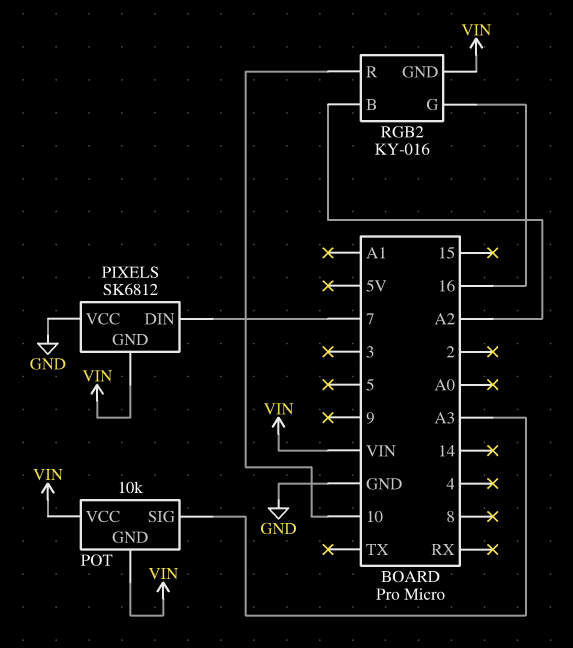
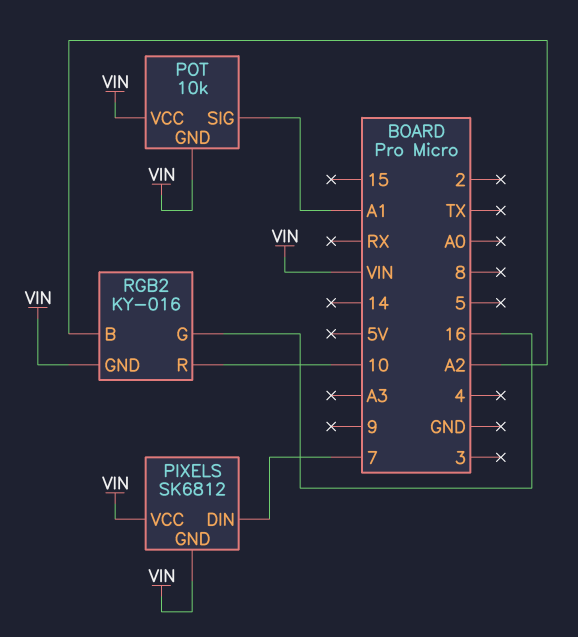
PIXELS pin VCC: GND -> VIN
POT pin SIG: A3 -> A1

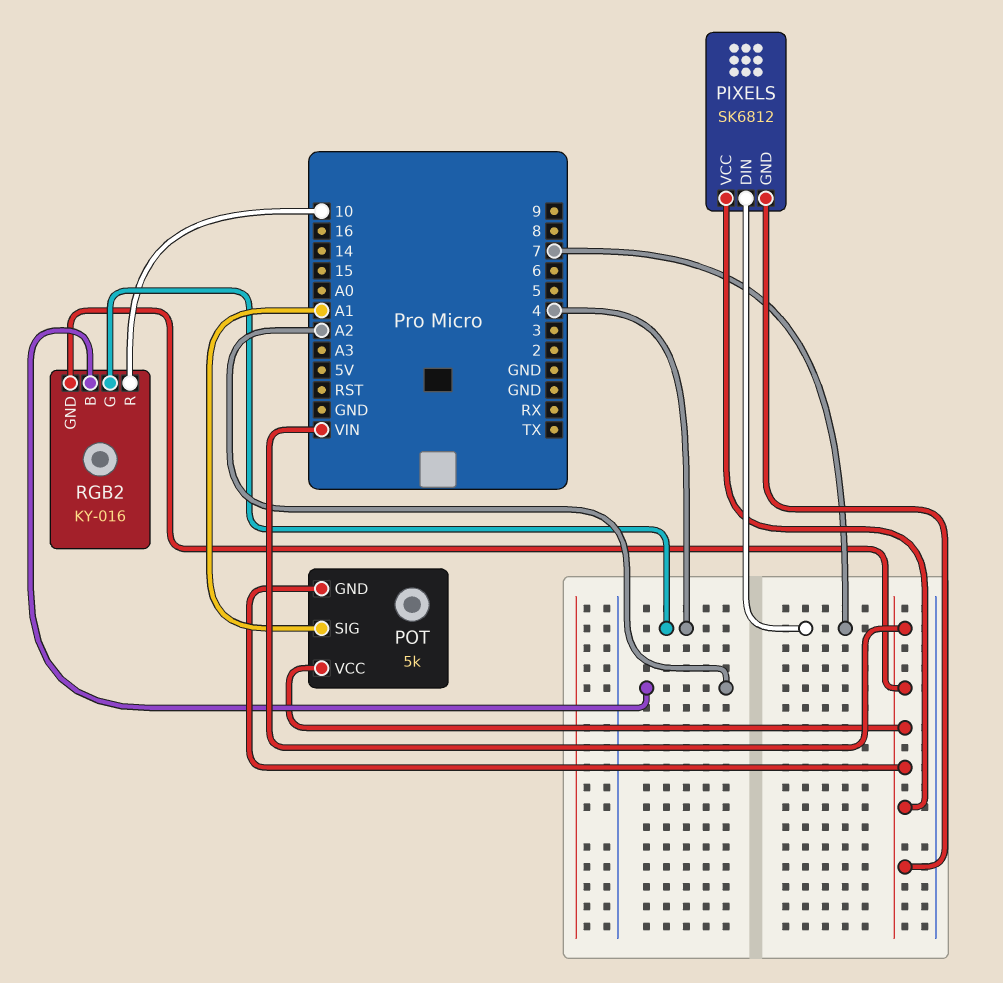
POT: 10k -> 5k
RGB2 pin G: 16 -> 4

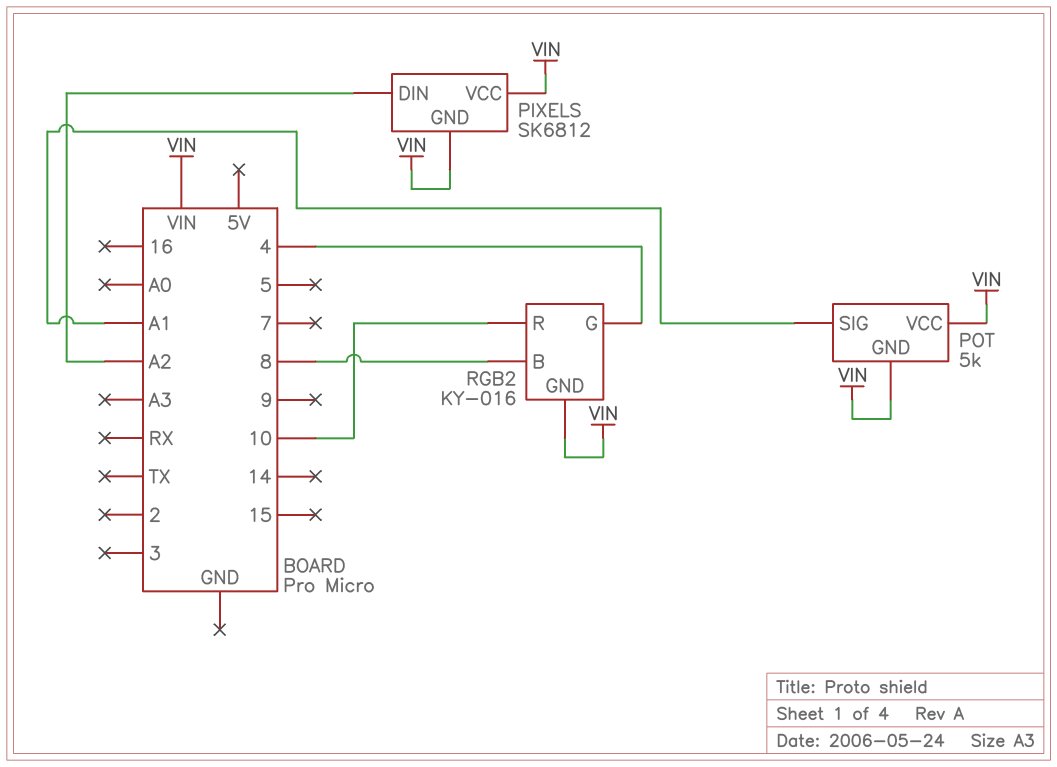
PIXELS pin DIN: 7 -> A2
RGB2 pin B: A2 -> 8

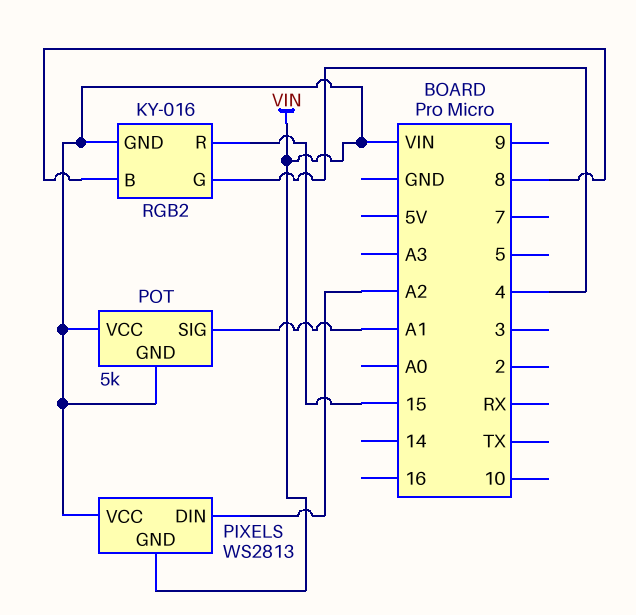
PIXELS: SK6812 -> WS2813
RGB2 pin R: 10 -> 15

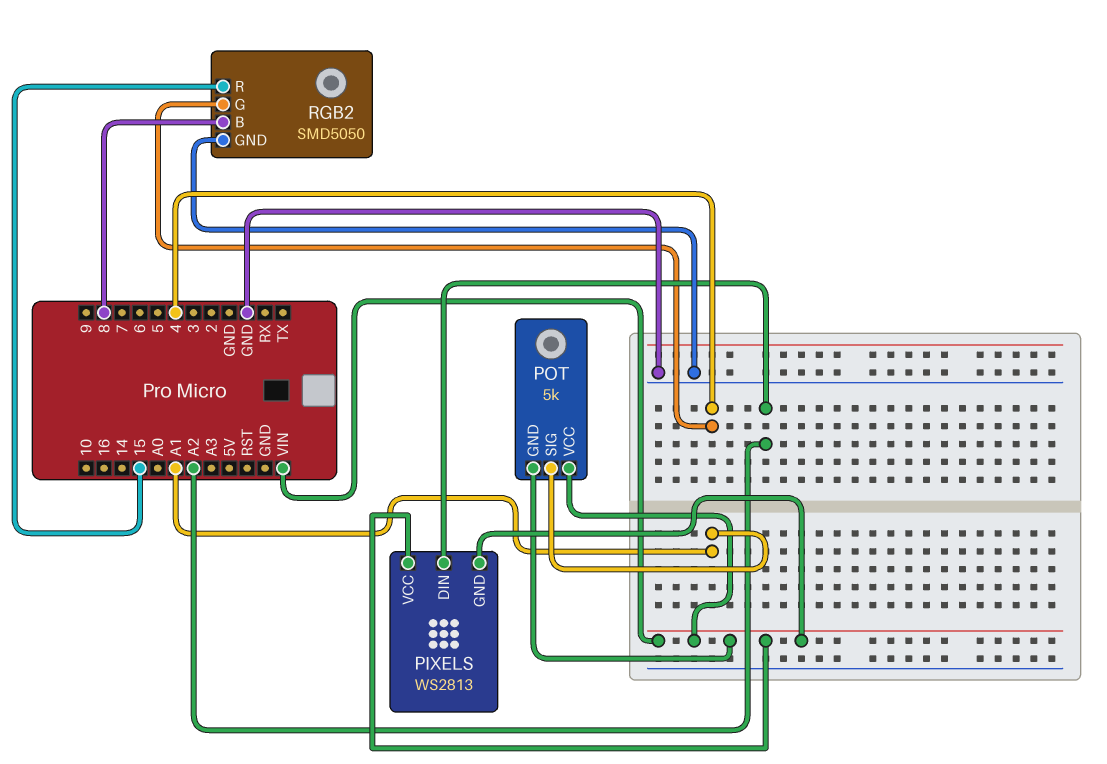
RGB2: KY-016 -> SMD5050
RGB2 pin GND: VIN -> GND

